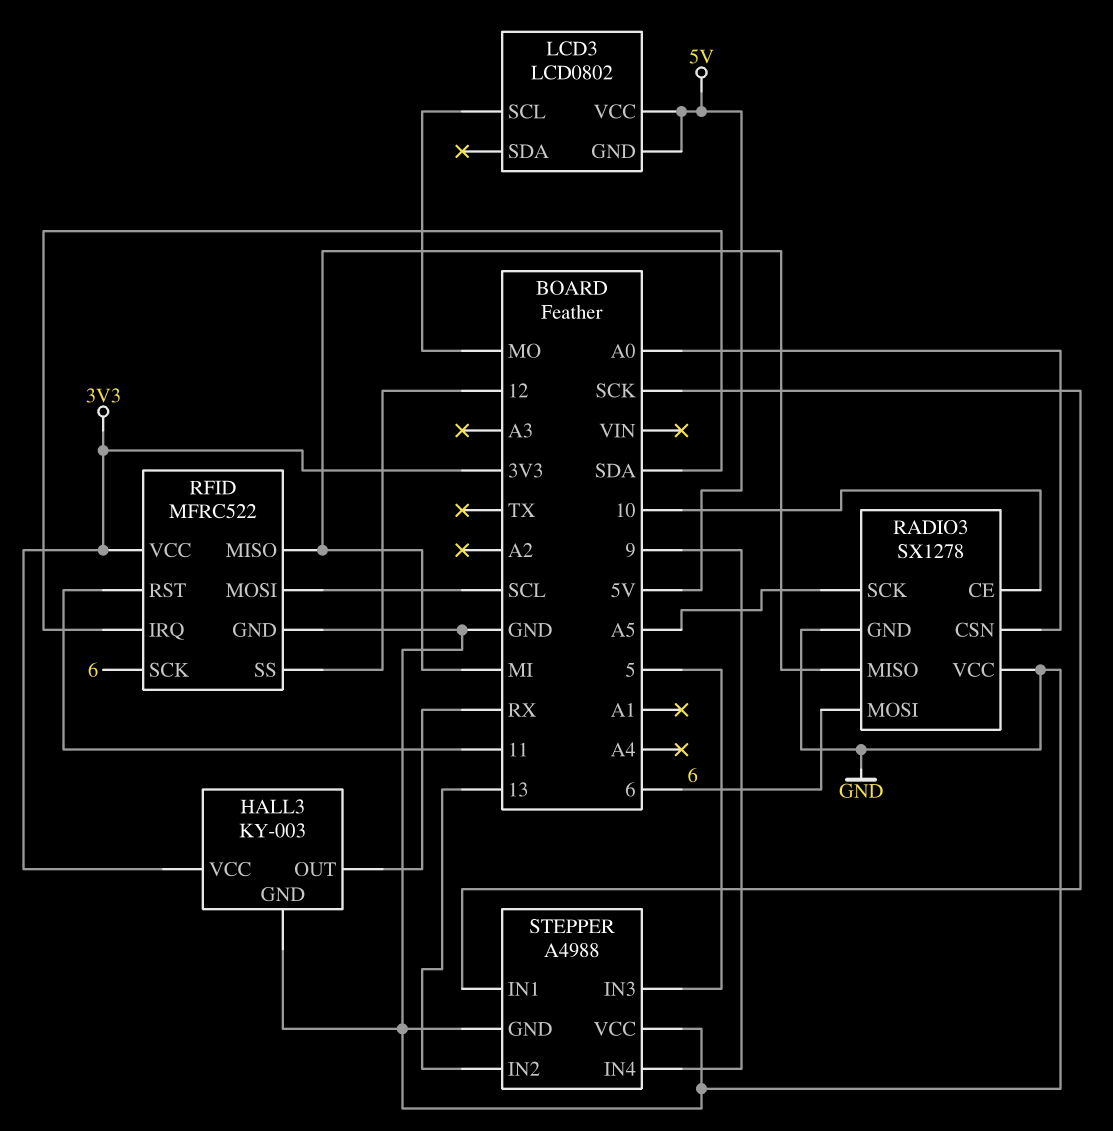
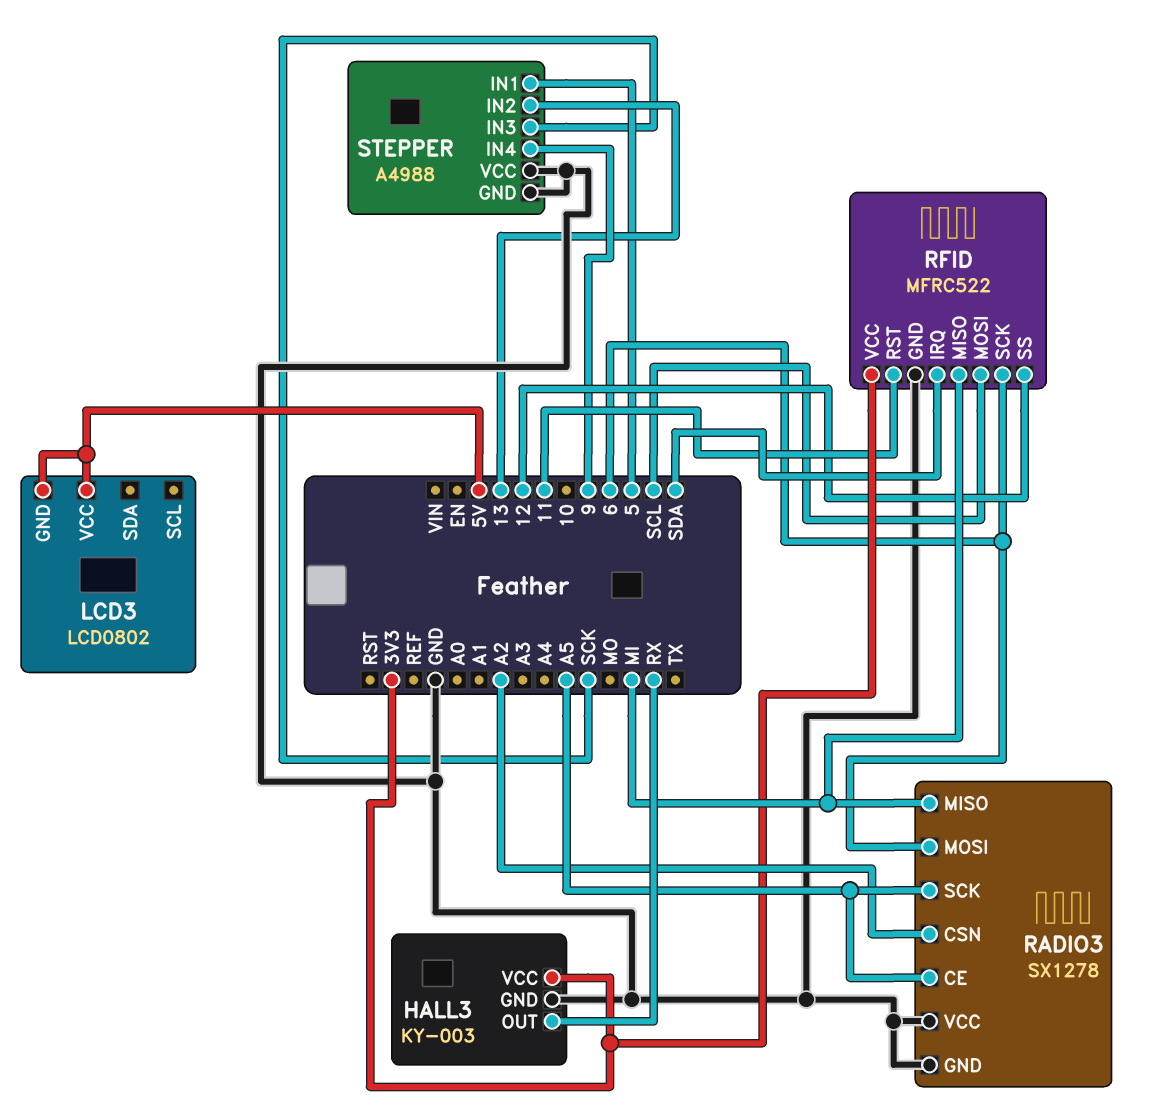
LCD3 pin SCL: MO -> none
RADIO3 pin CE: 10 -> A5
RADIO3 pin CSN: A0 -> A2
STEPPER pin IN1: SCK -> 5
STEPPER pin IN3: 5 -> SCK

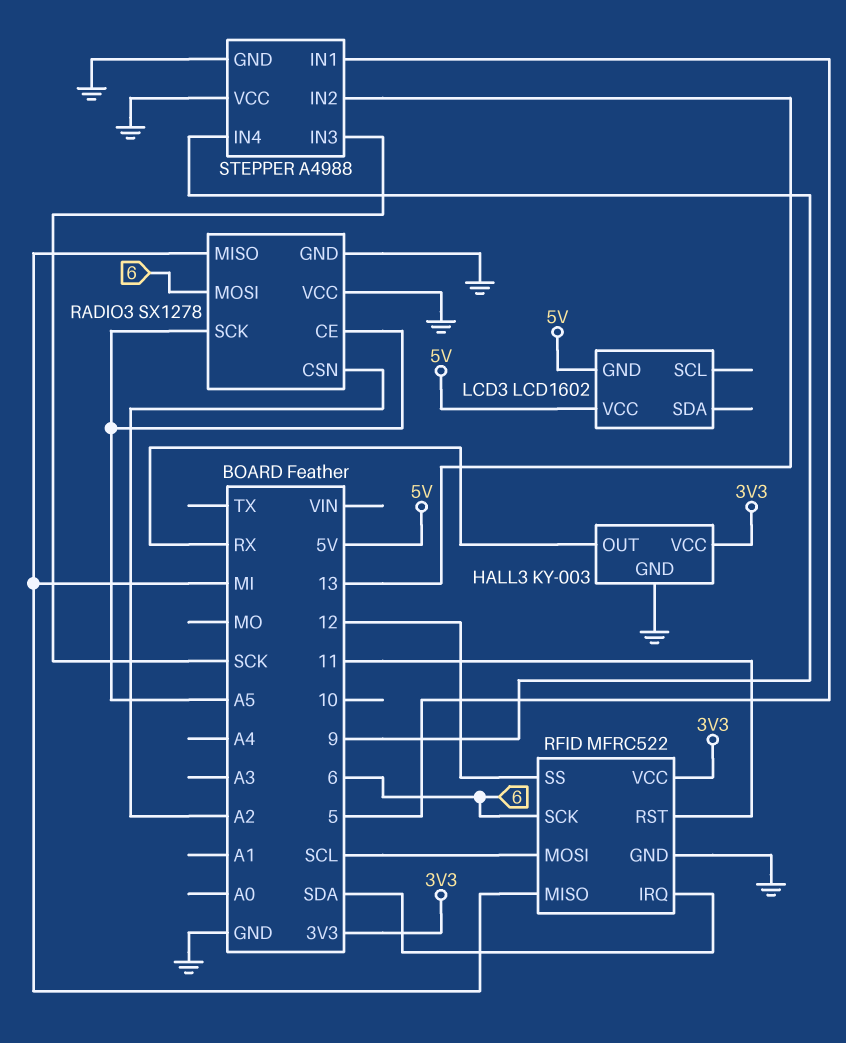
LCD3: LCD0802 -> LCD1602

